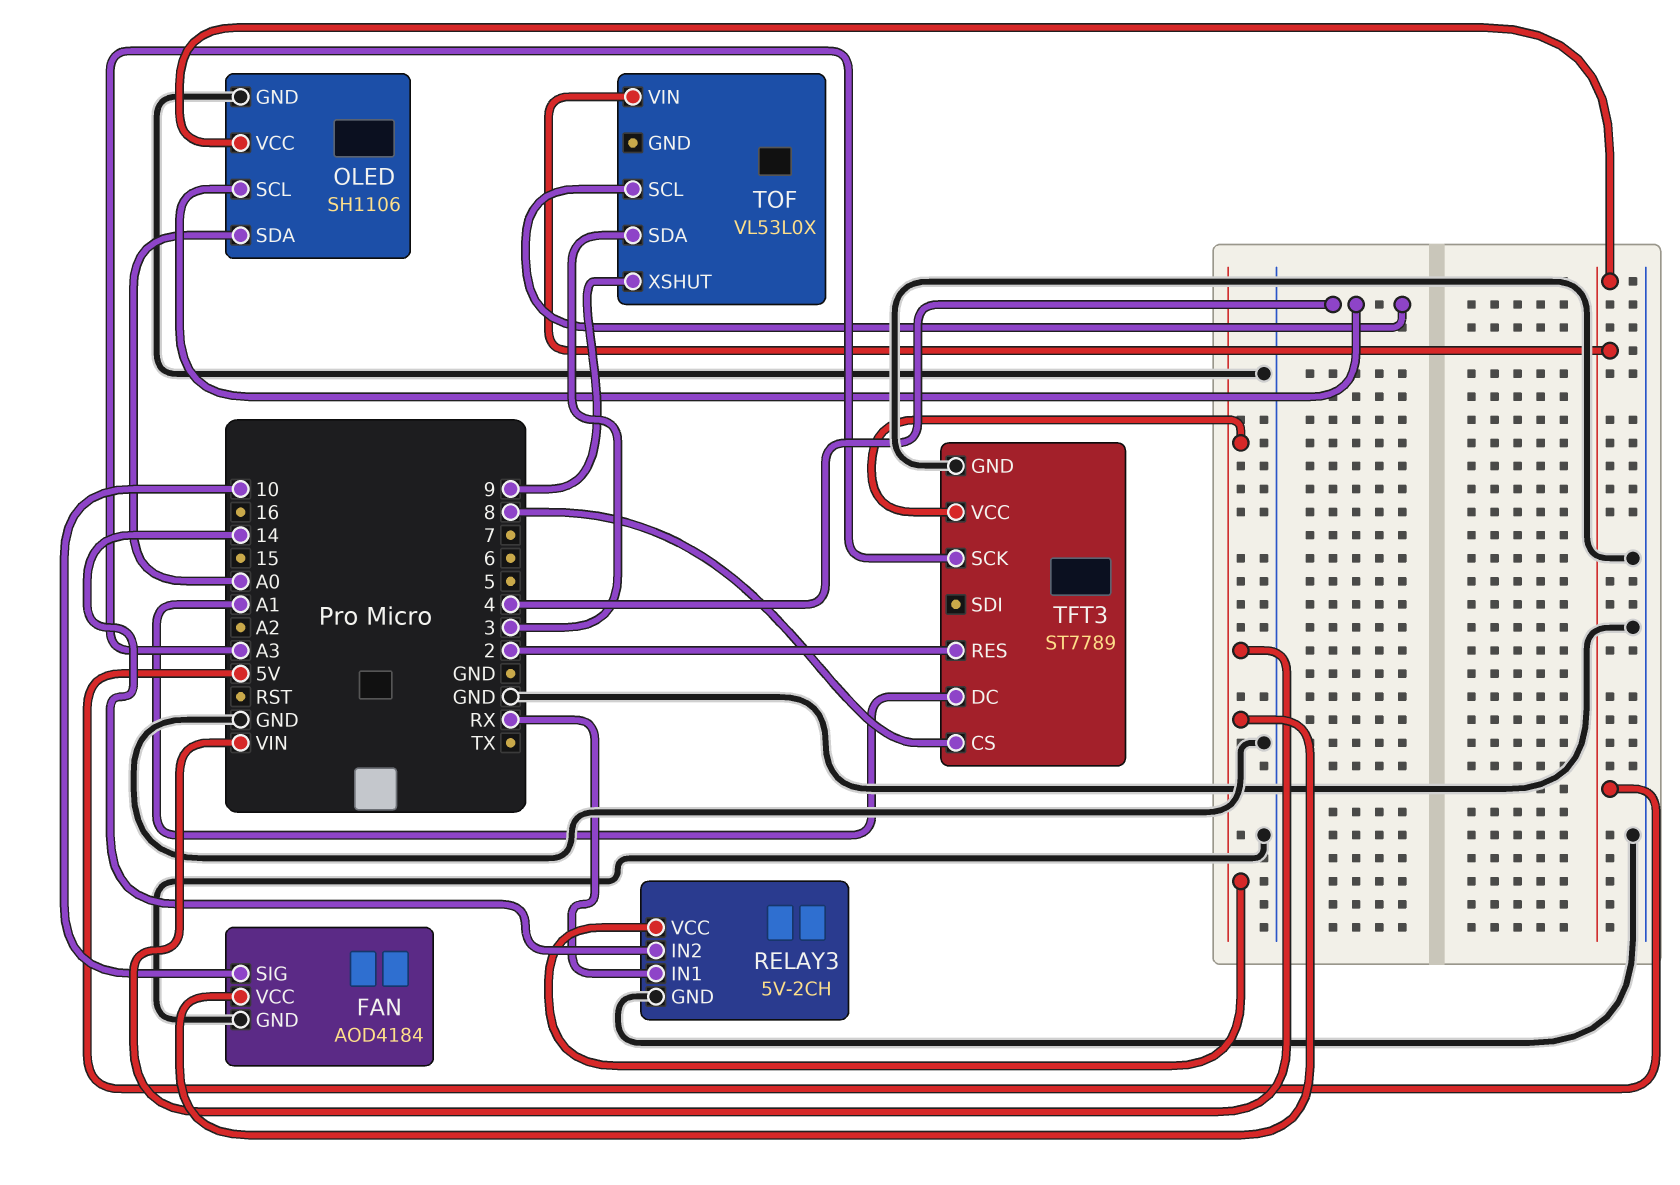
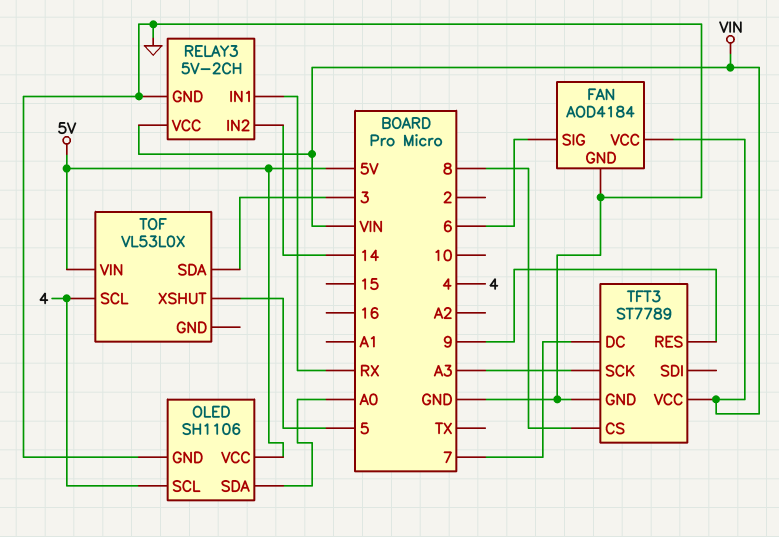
FAN pin SIG: 10 -> 6
TFT3 pin DC: A1 -> 7
TFT3 pin RES: 2 -> 9
TOF pin XSHUT: 9 -> 5

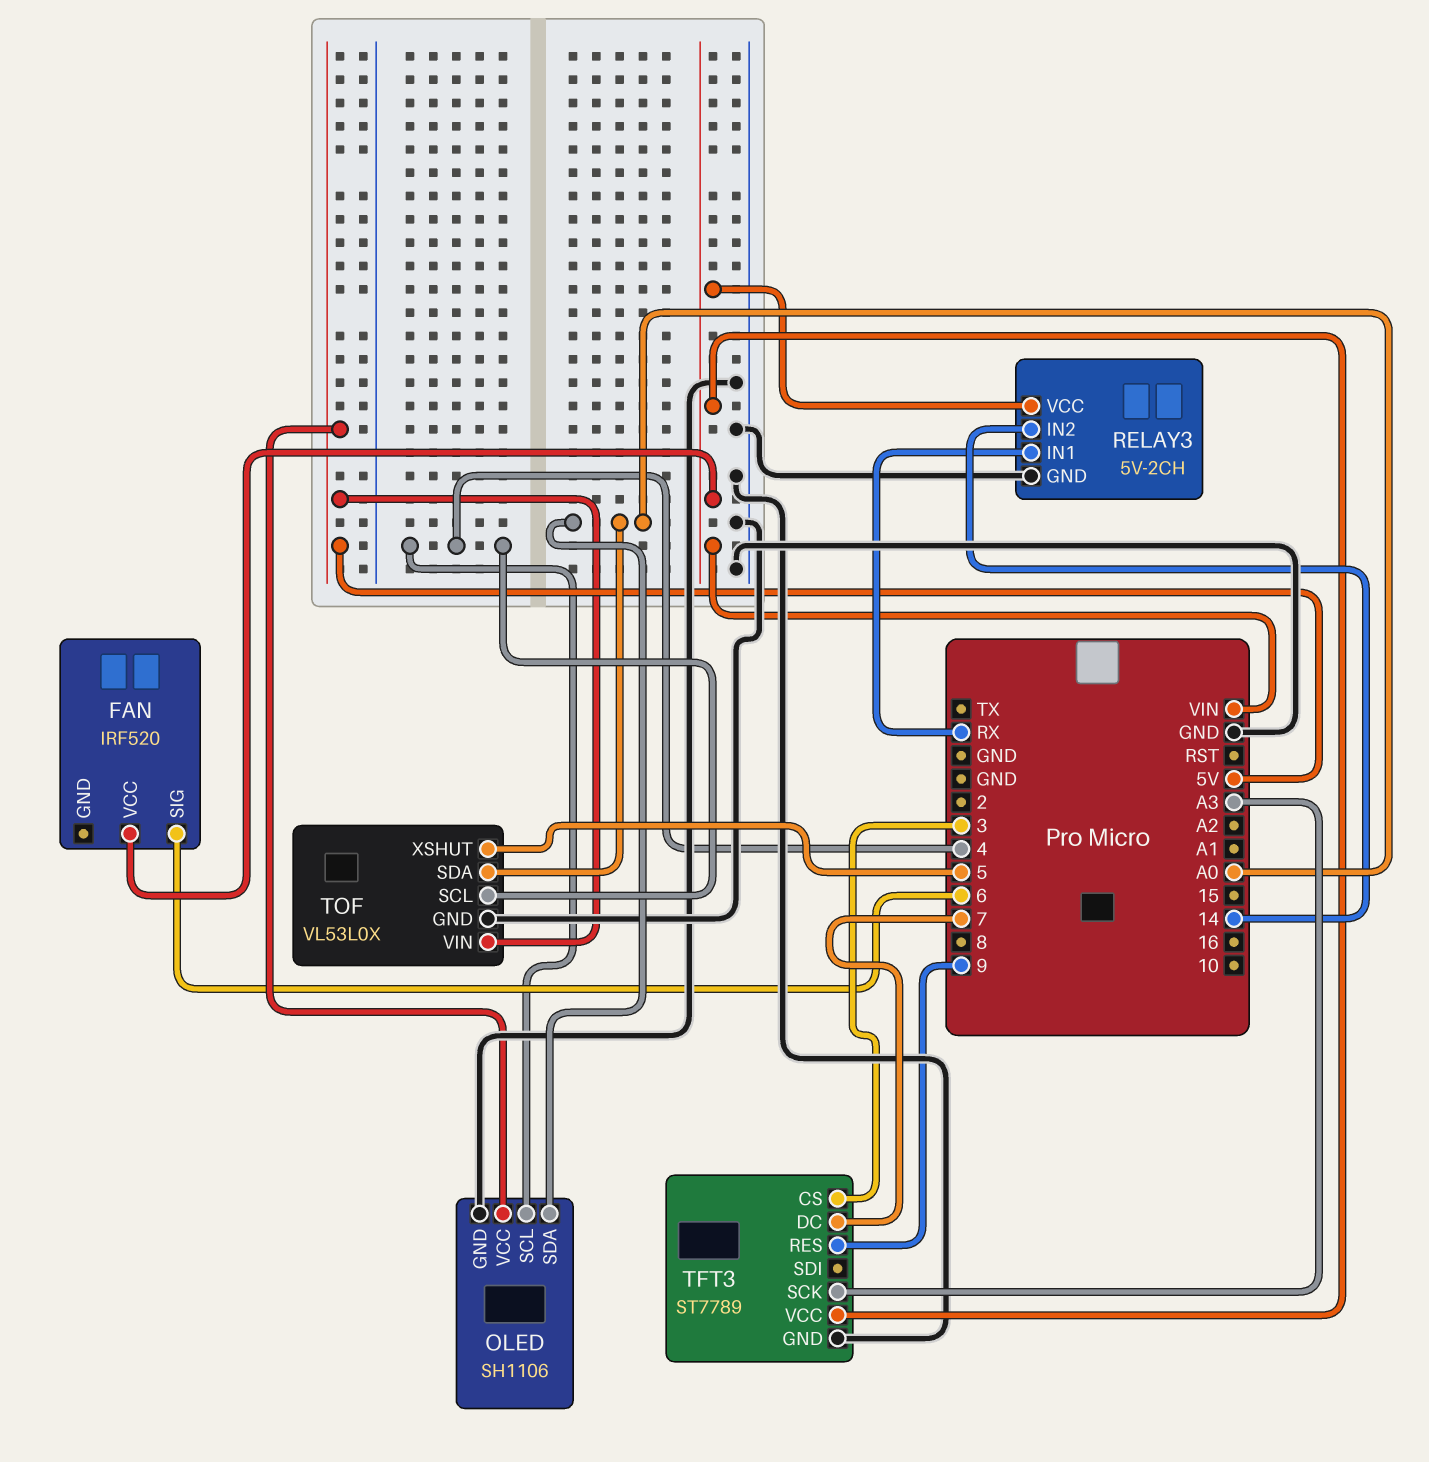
FAN: AOD4184 -> IRF520
FAN pin GND: GND -> none
TFT3 pin CS: 8 -> 3
TOF pin GND: none -> GND
TOF pin SDA: 3 -> A0

